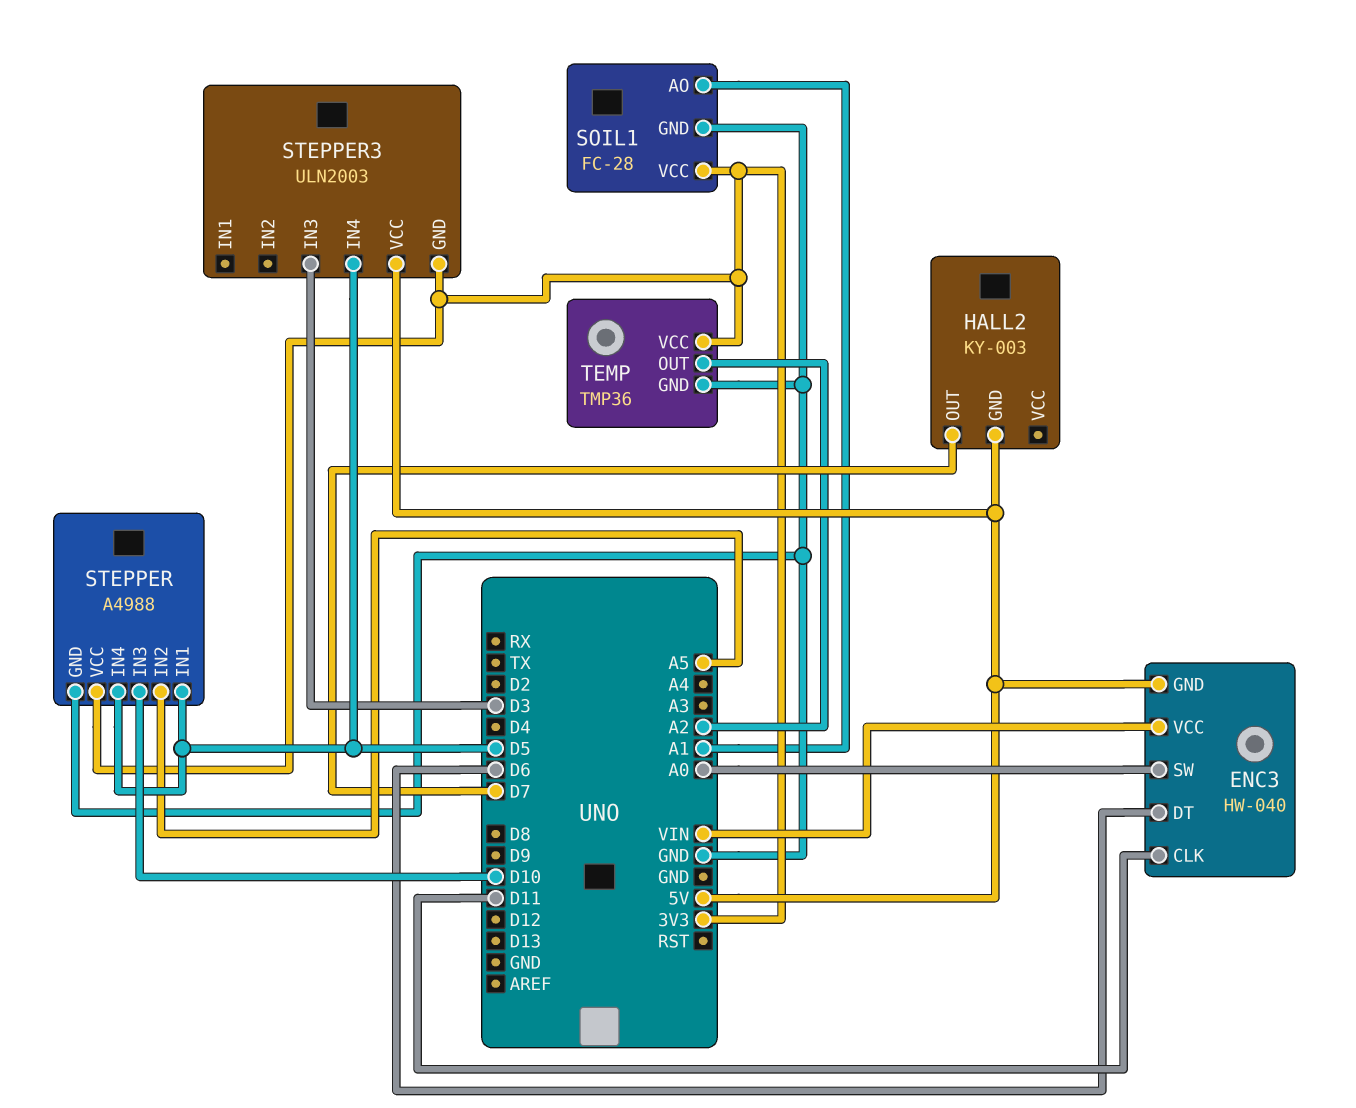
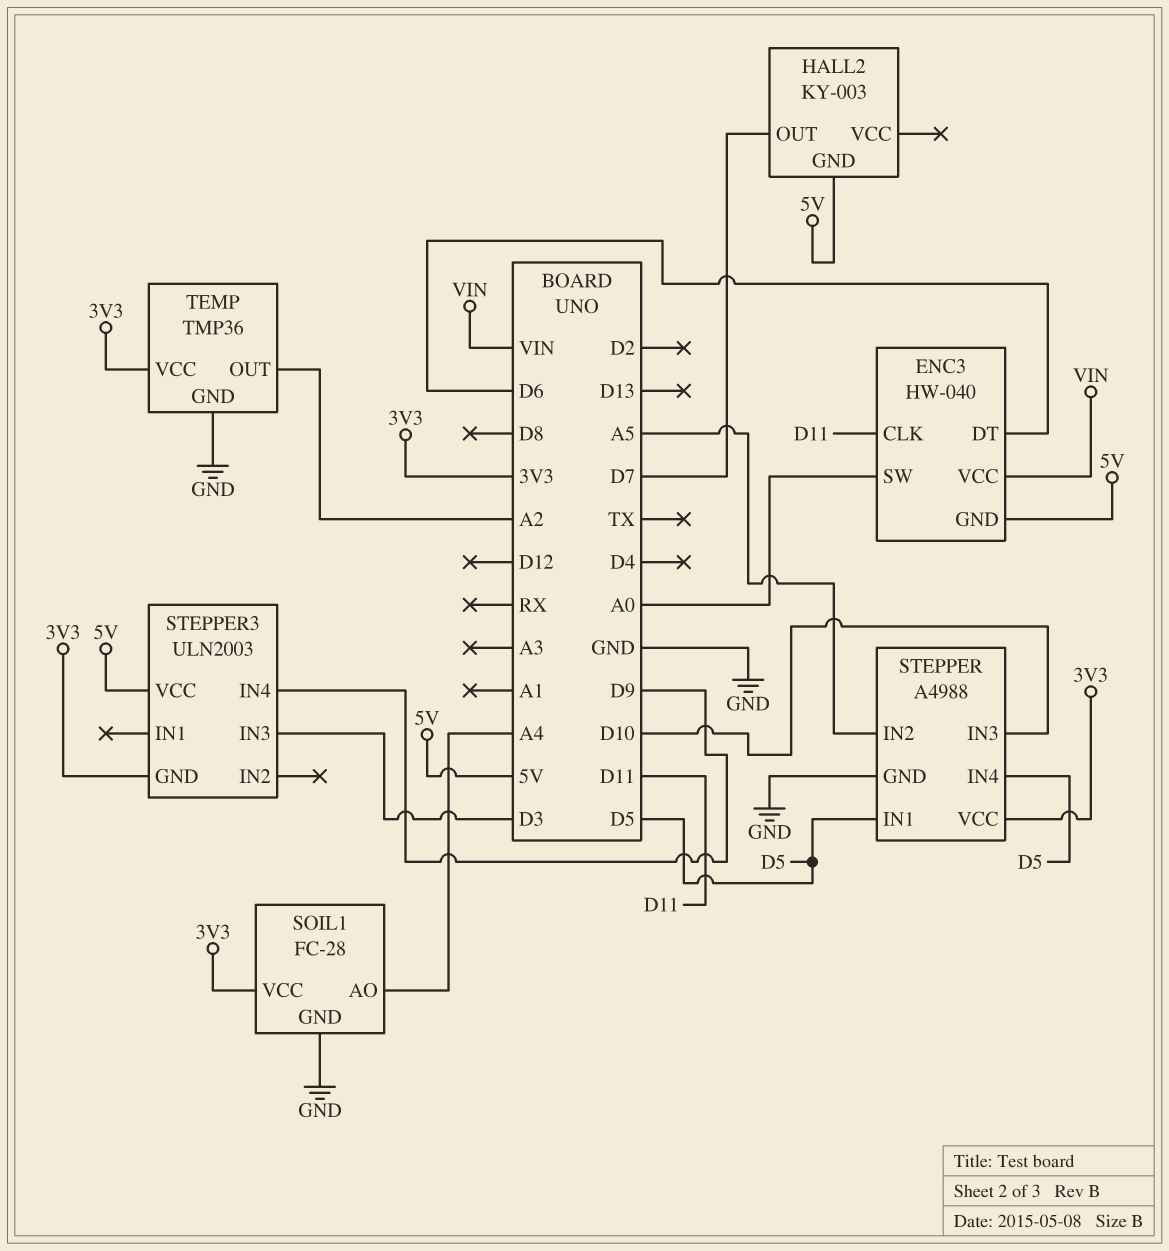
SOIL1 pin AO: A1 -> A4
STEPPER3 pin IN4: D5 -> D9

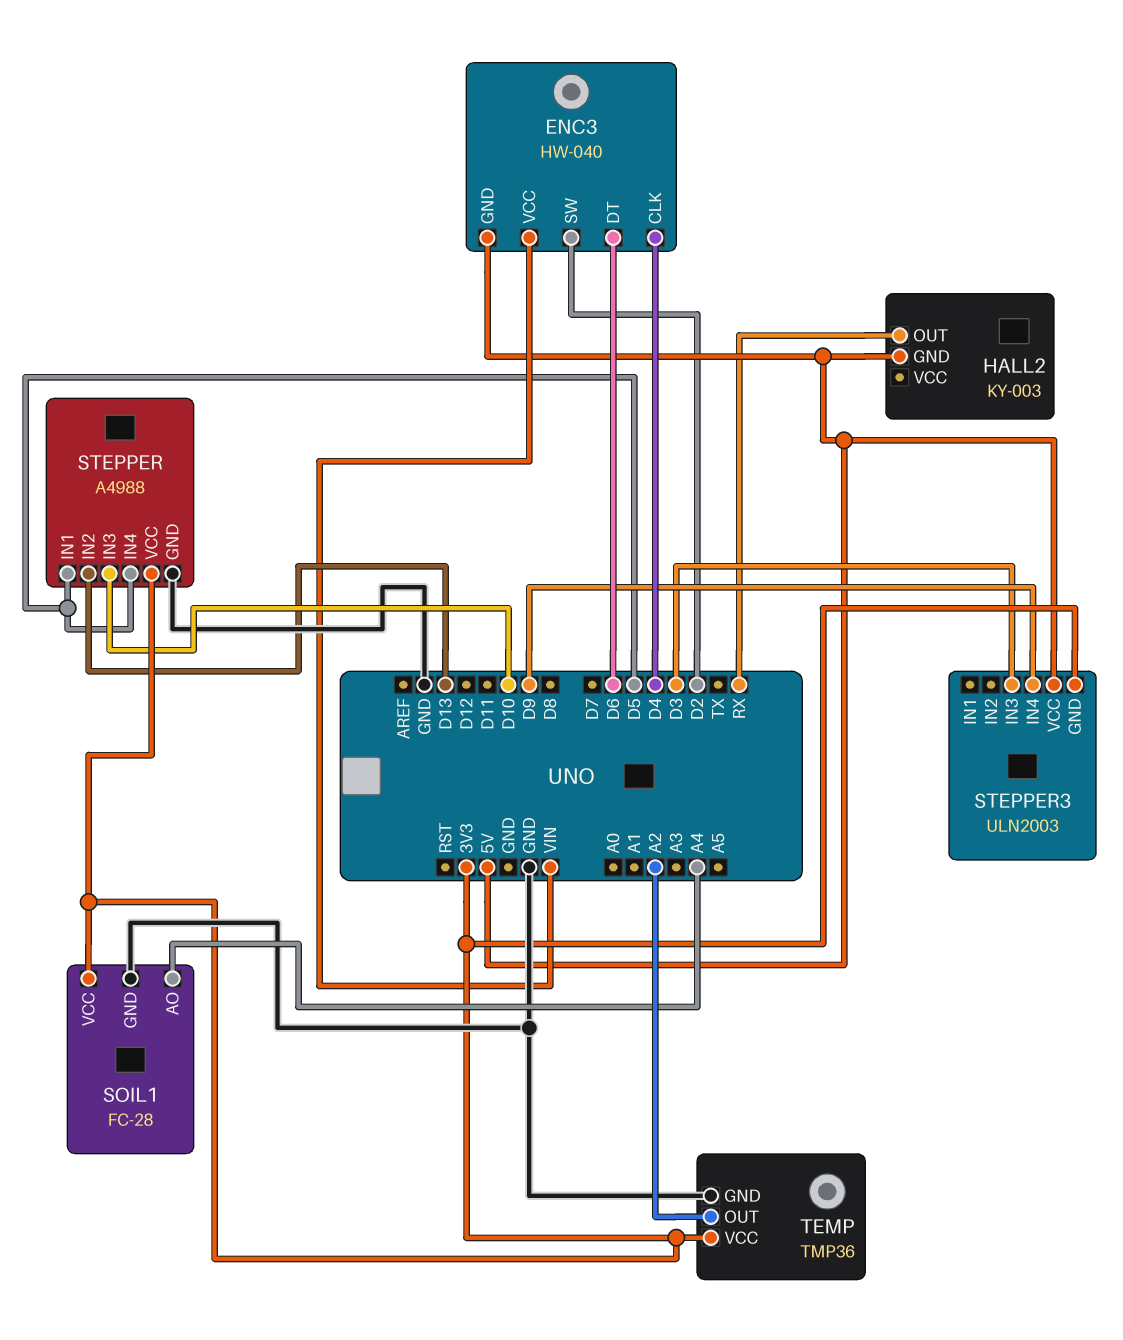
ENC3 pin CLK: D11 -> D4
ENC3 pin SW: A0 -> D2
HALL2 pin OUT: D7 -> RX
STEPPER pin IN2: A5 -> D13

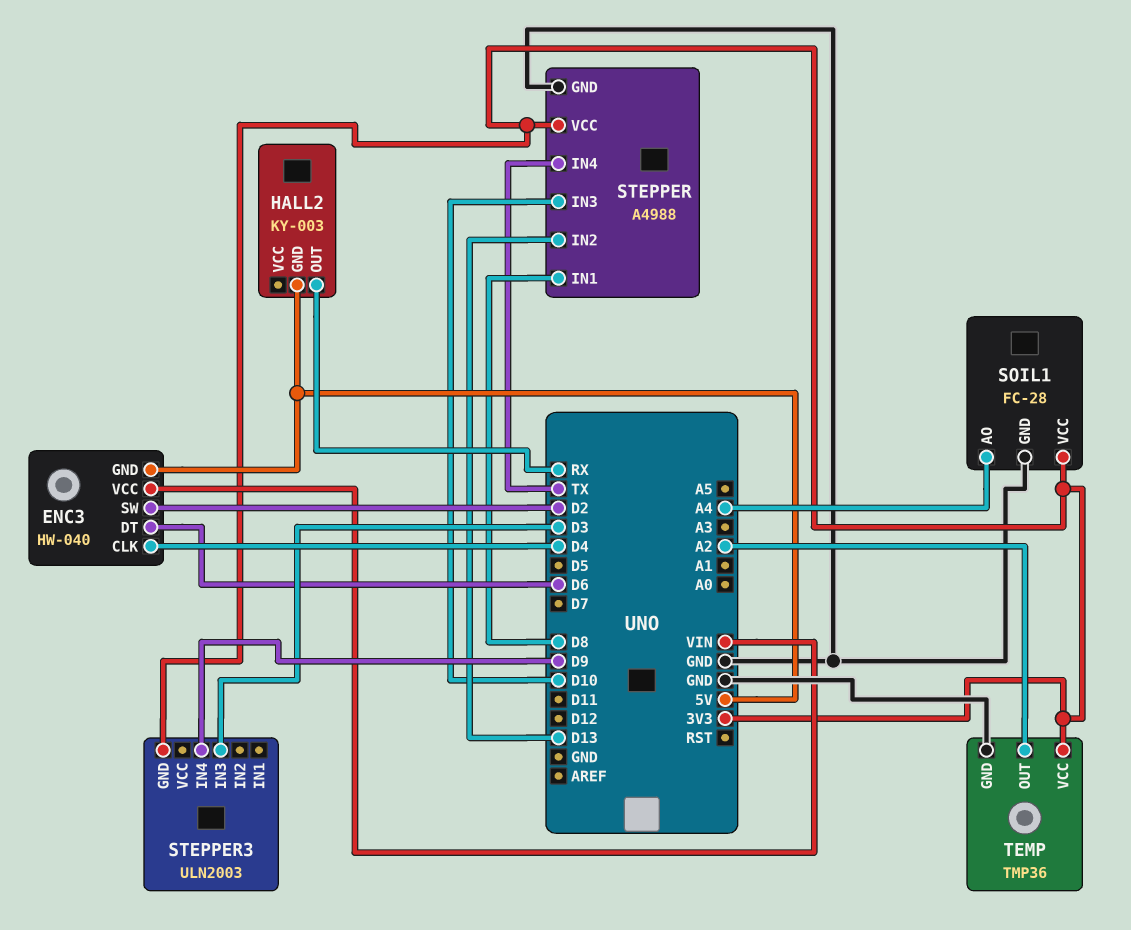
STEPPER pin IN1: D5 -> D8
STEPPER pin IN4: D5 -> TX
STEPPER3 pin VCC: 5V -> none

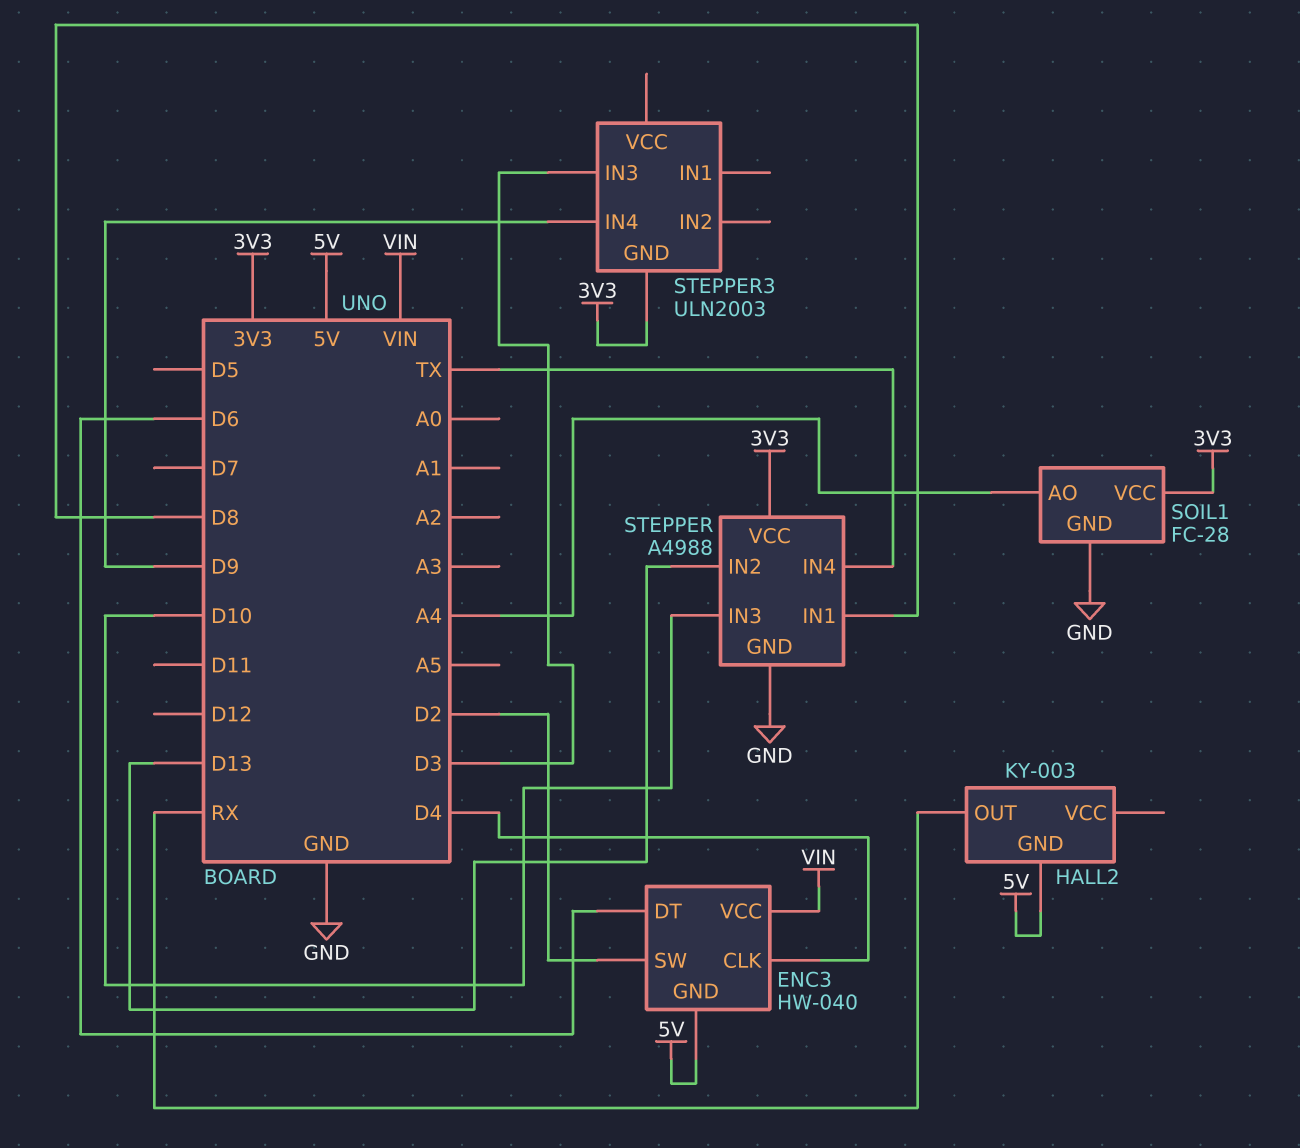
TEMP: TMP36 -> none
TEMP pin GND: GND -> none
TEMP pin OUT: A2 -> none
TEMP pin VCC: 3V3 -> none

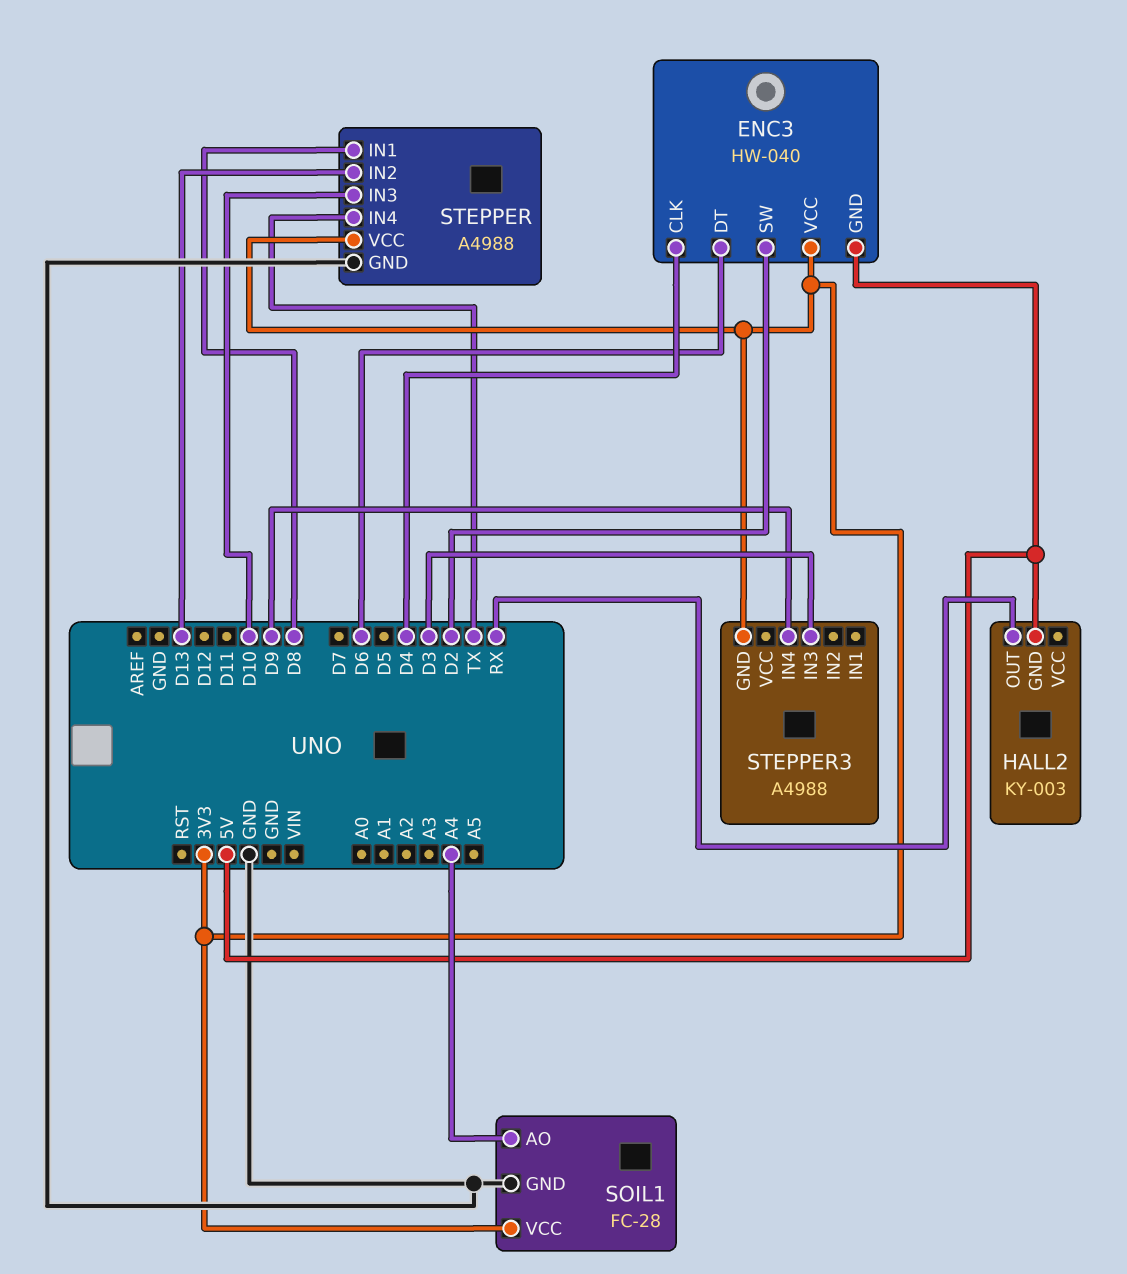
ENC3 pin VCC: VIN -> 3V3
STEPPER3: ULN2003 -> A4988

